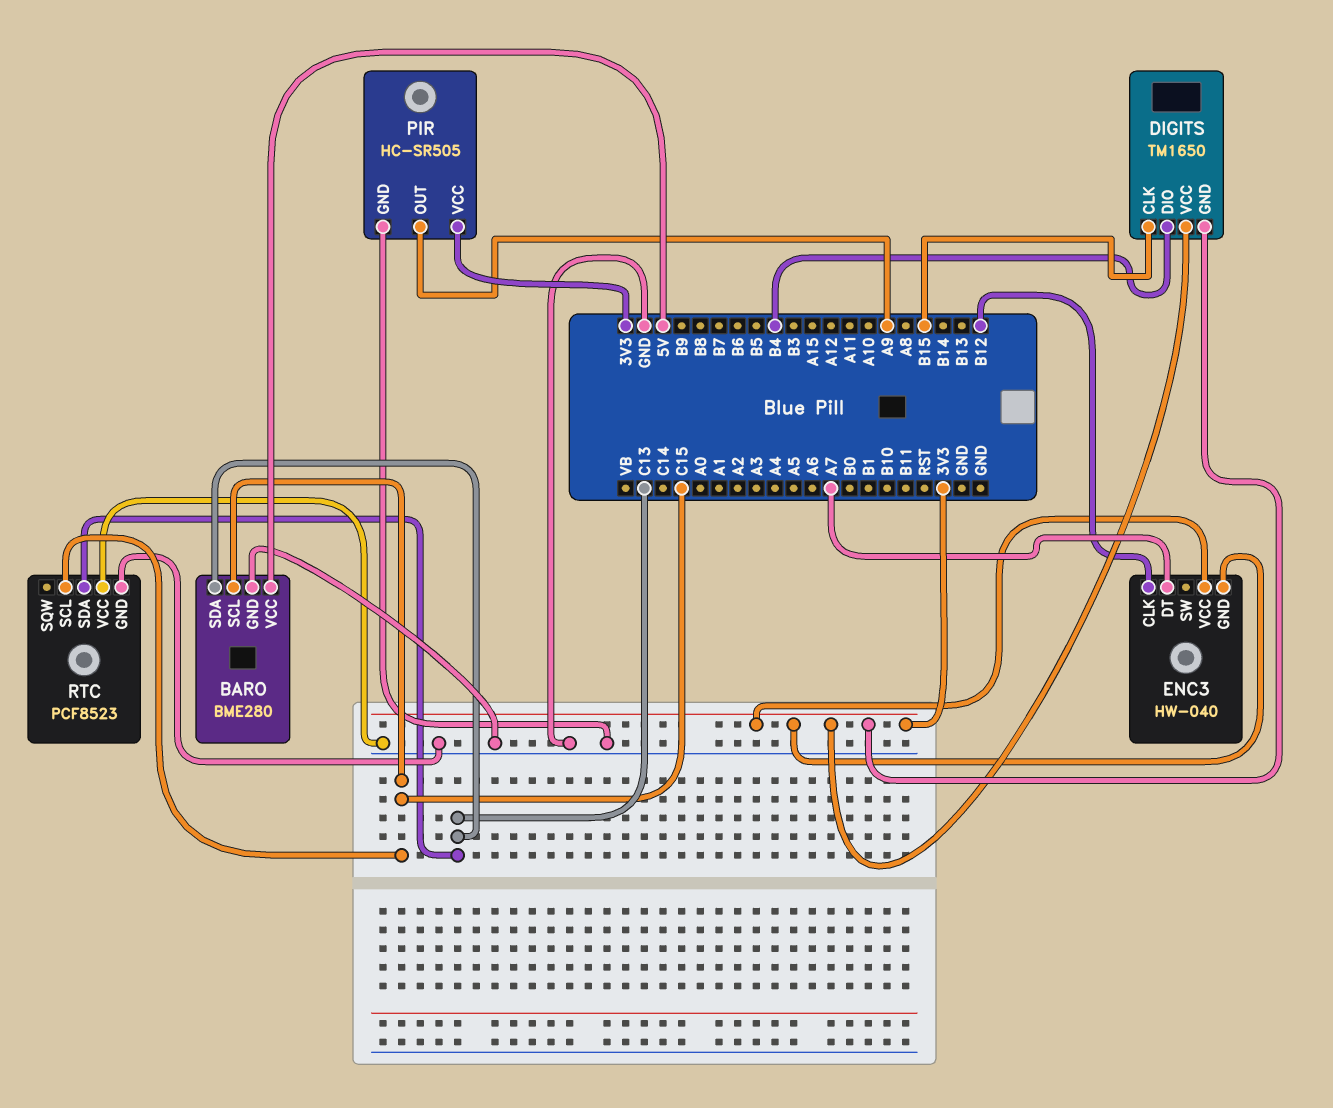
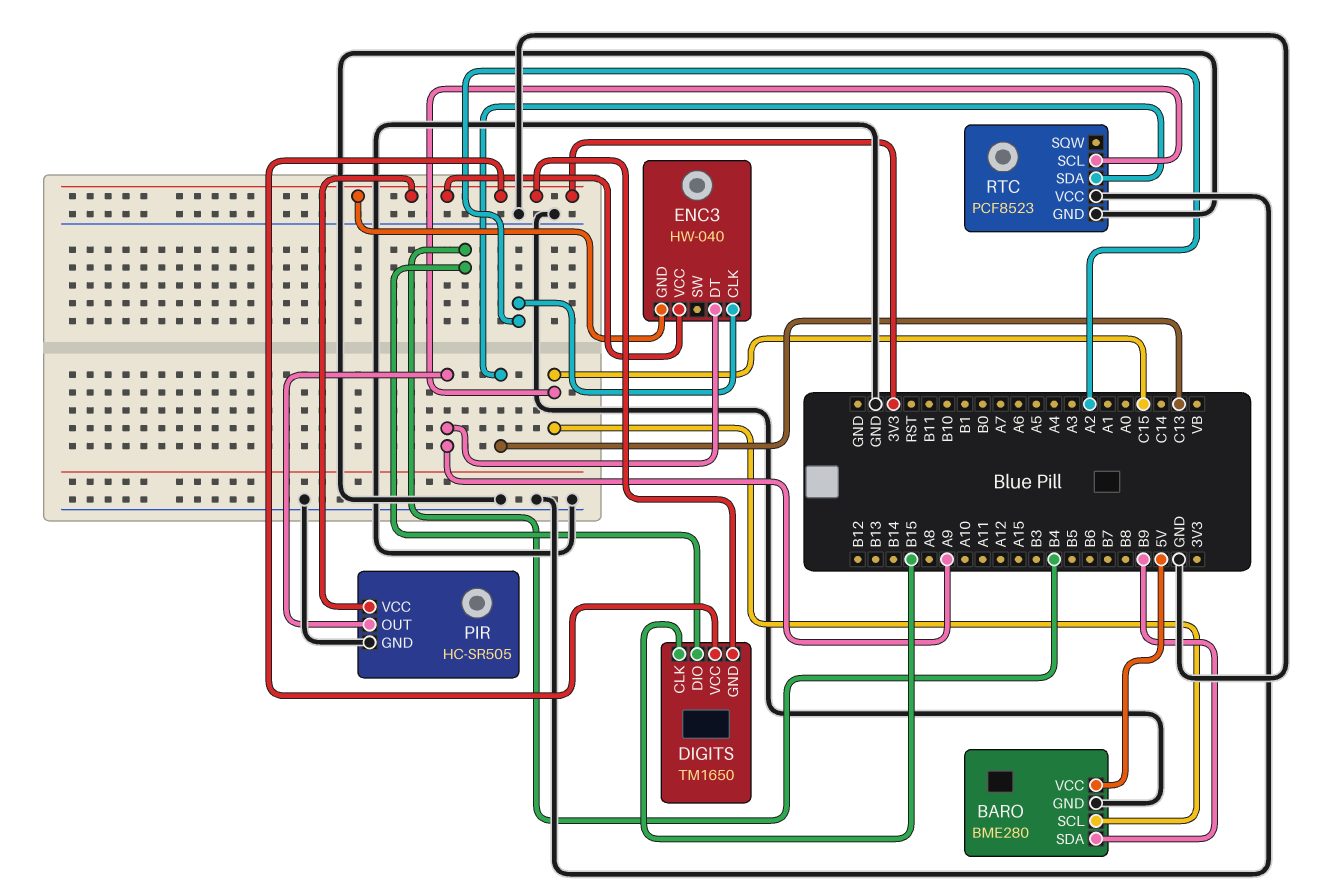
BARO pin SDA: C13 -> B9
ENC3 pin CLK: B12 -> A2
ENC3 pin DT: A7 -> A9

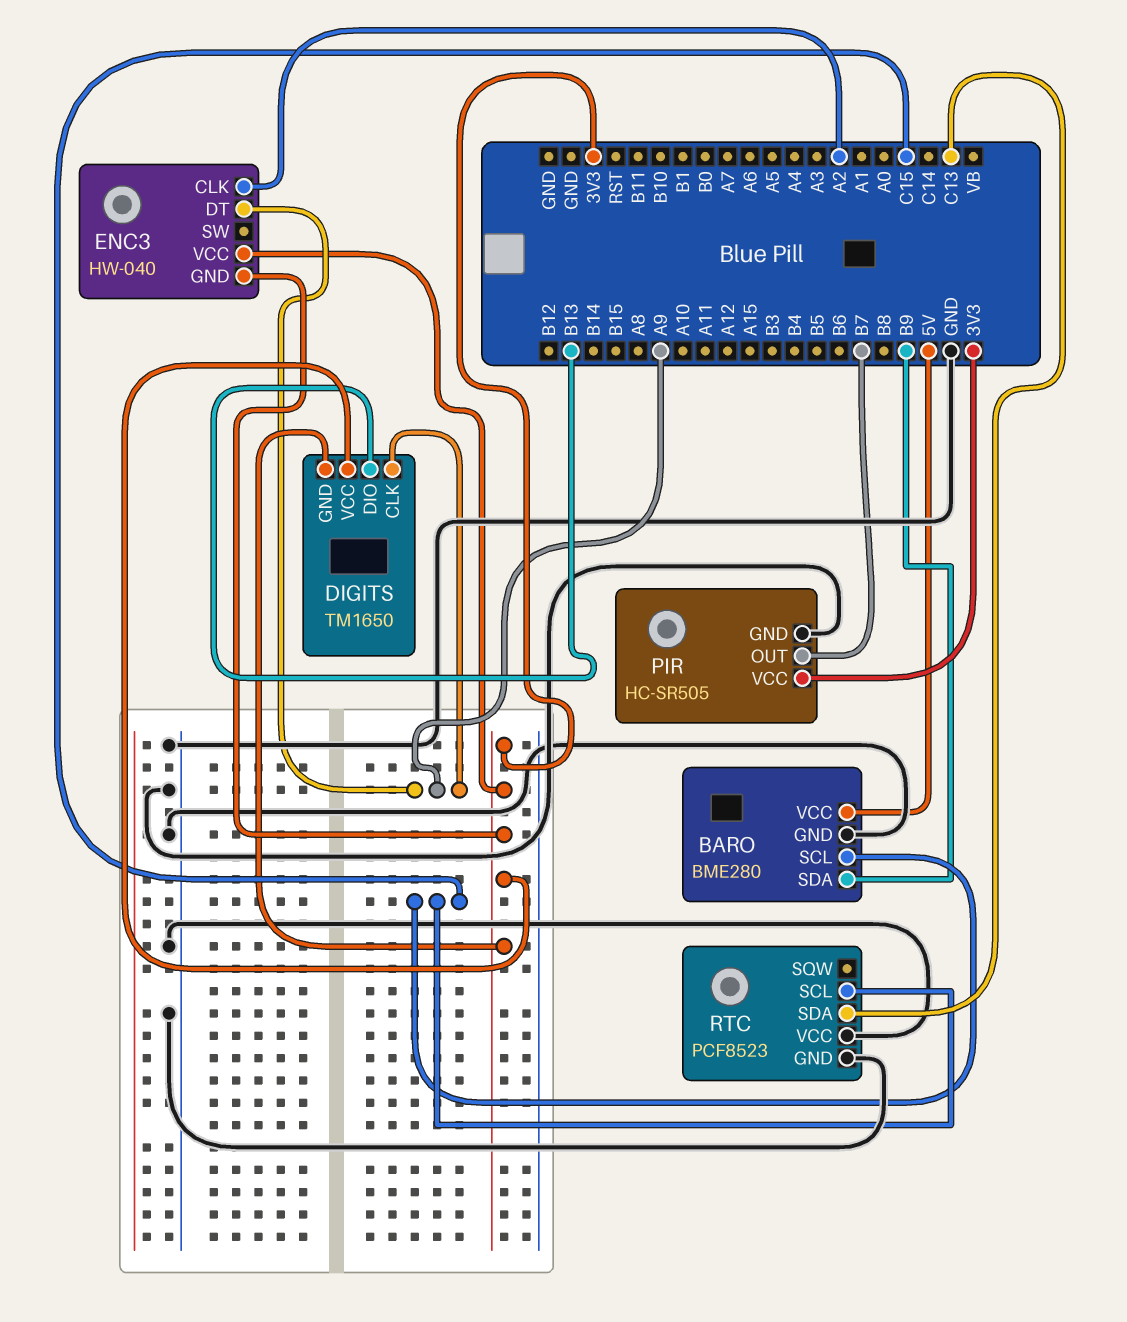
DIGITS pin CLK: B15 -> A9
DIGITS pin DIO: B4 -> B13
PIR pin OUT: A9 -> B7

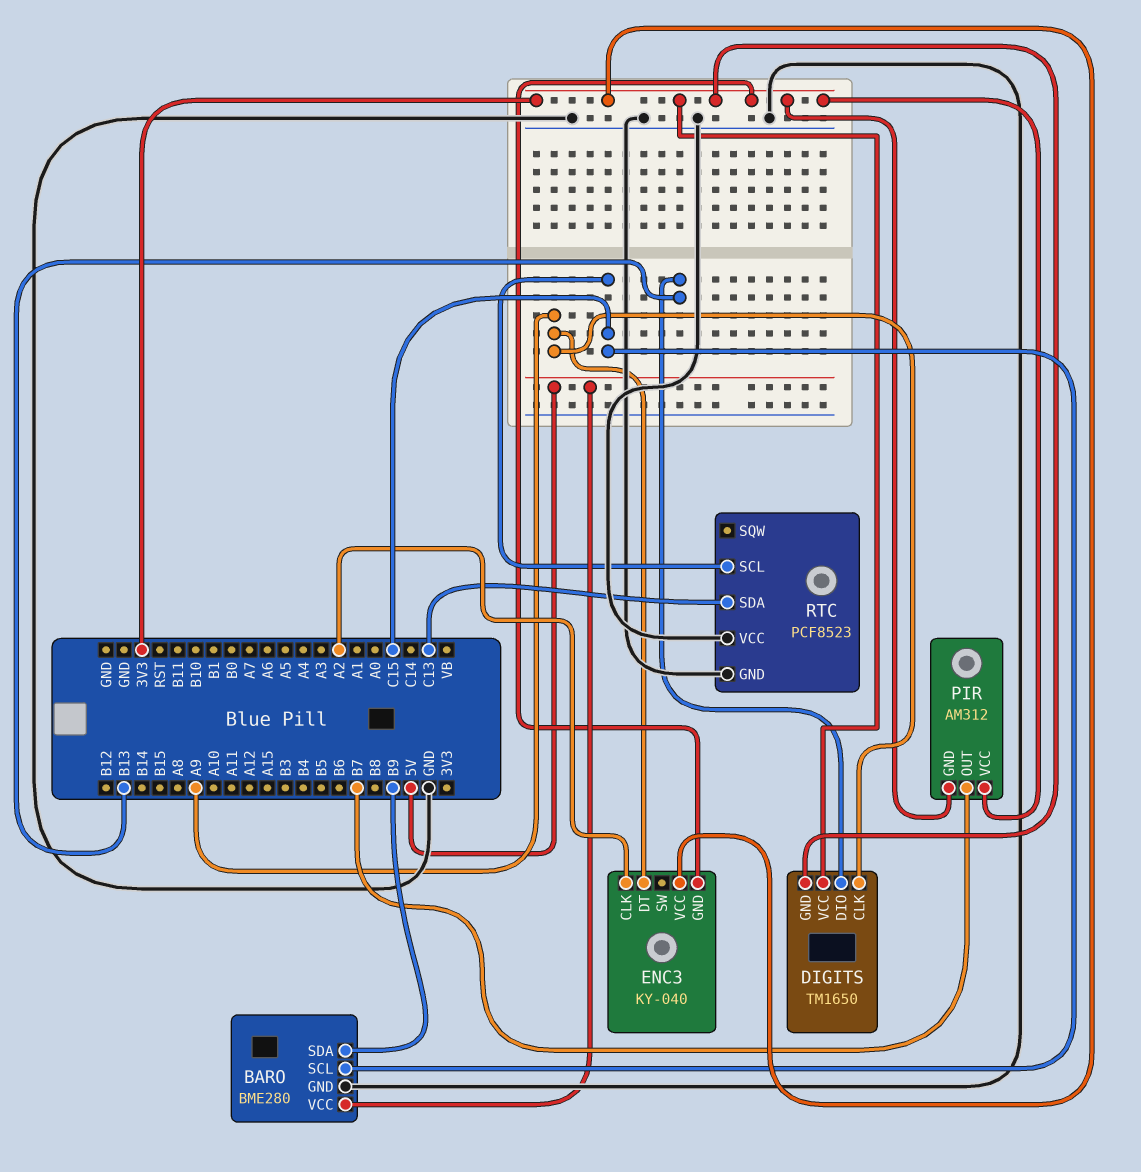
ENC3: HW-040 -> KY-040
PIR: HC-SR505 -> AM312
PIR pin GND: GND -> 3V3

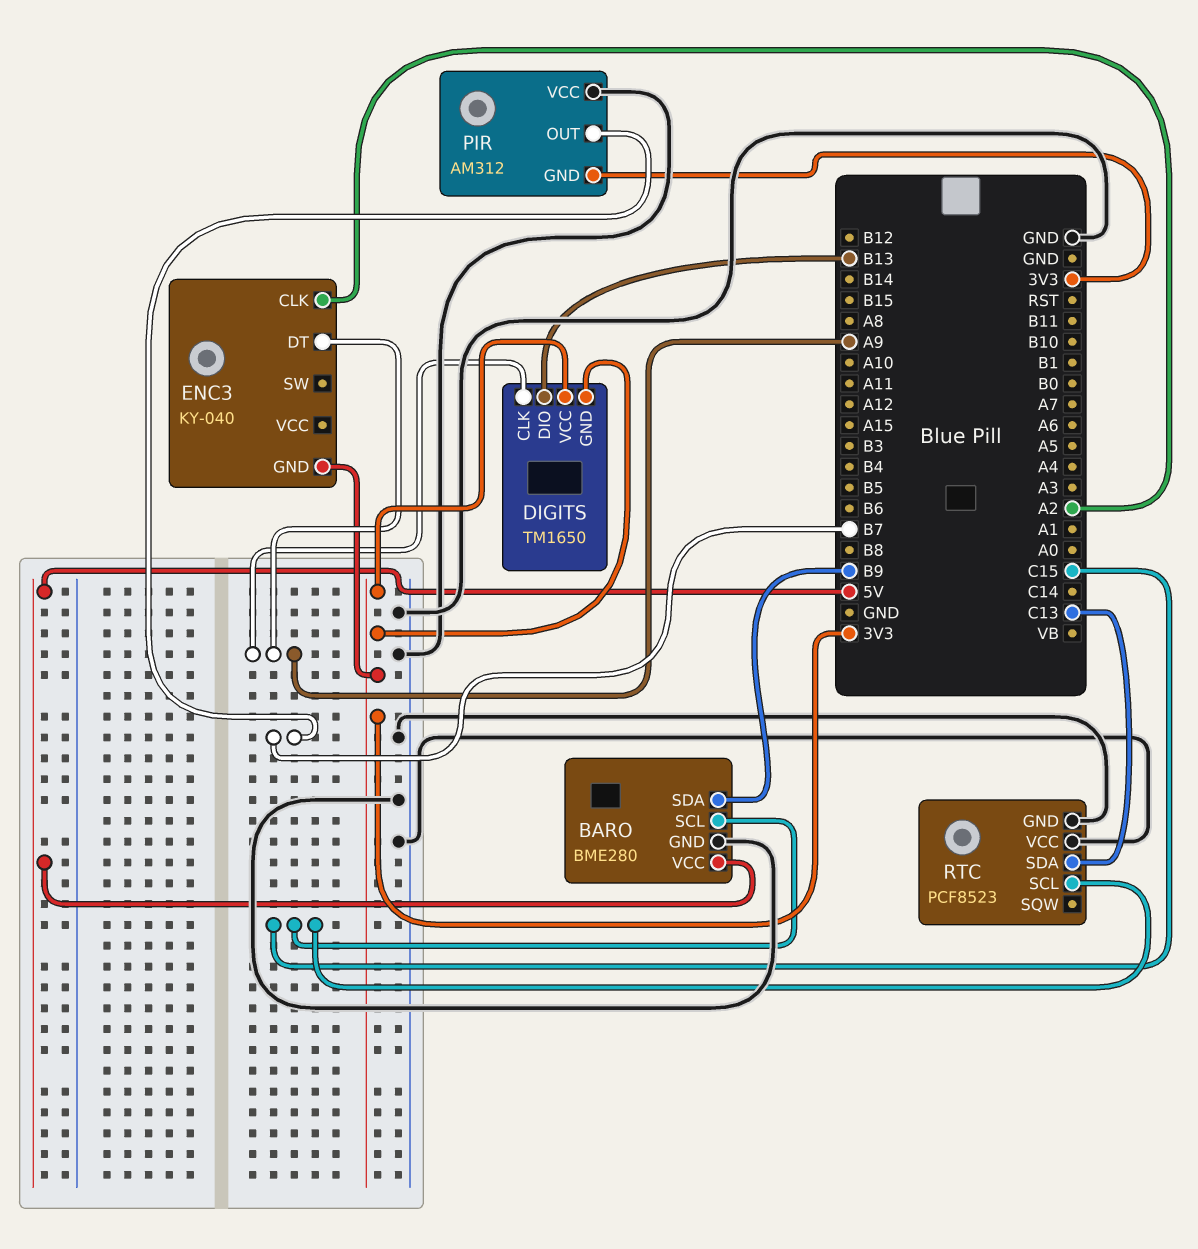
ENC3 pin VCC: 3V3 -> none
PIR pin VCC: 3V3 -> GND

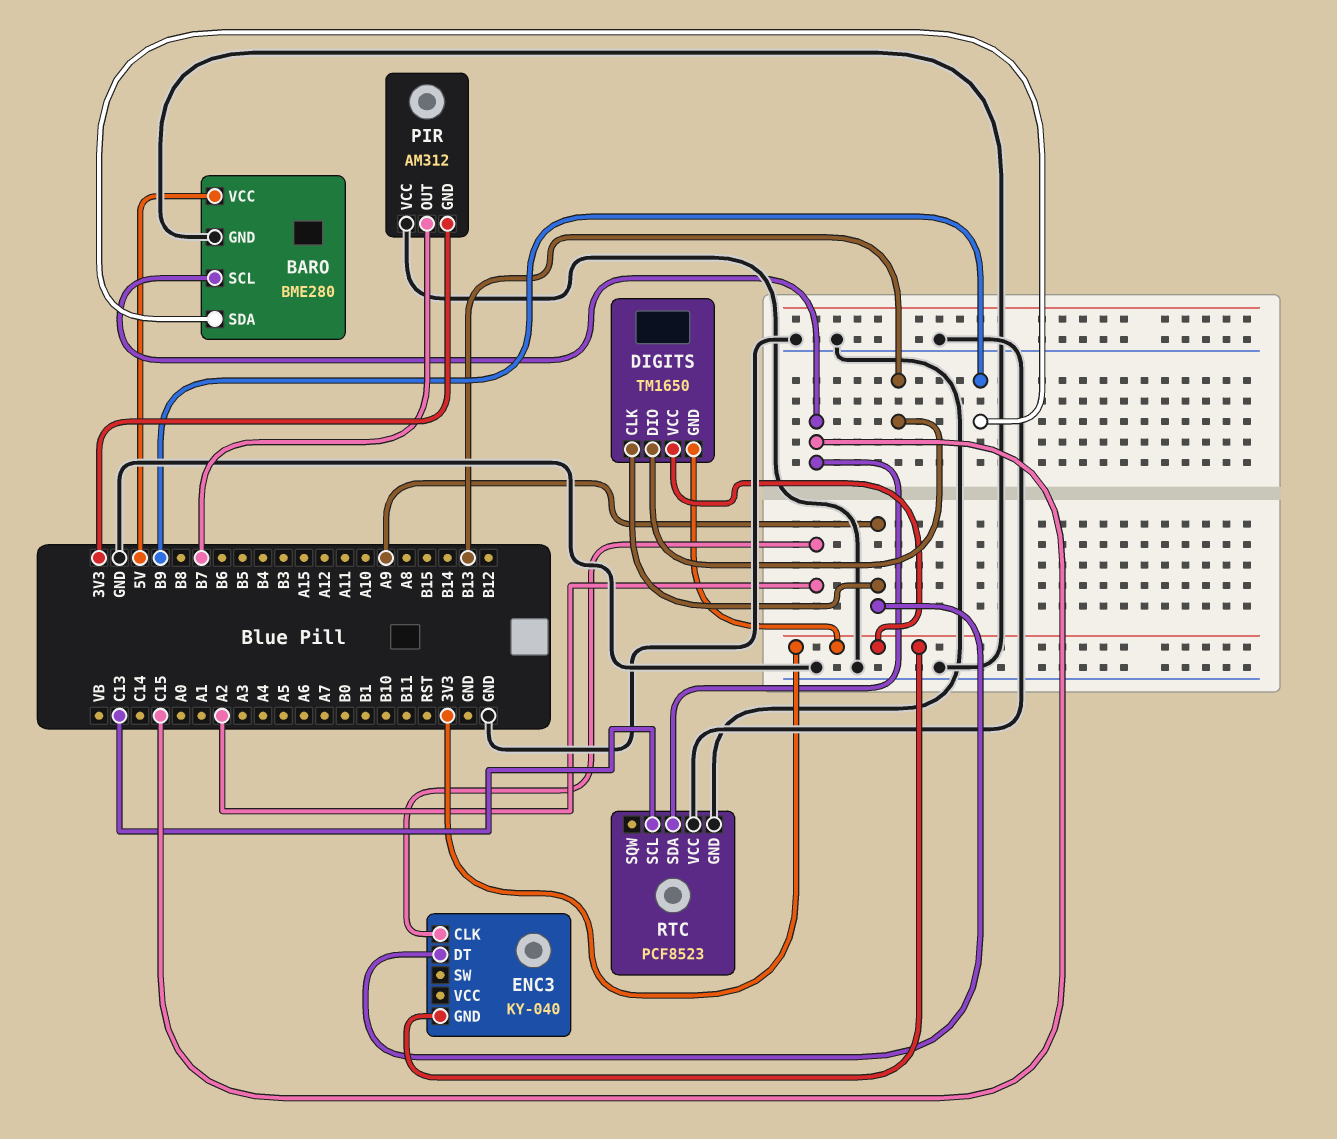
RTC pin SCL: C15 -> C13
RTC pin SDA: C13 -> C15

